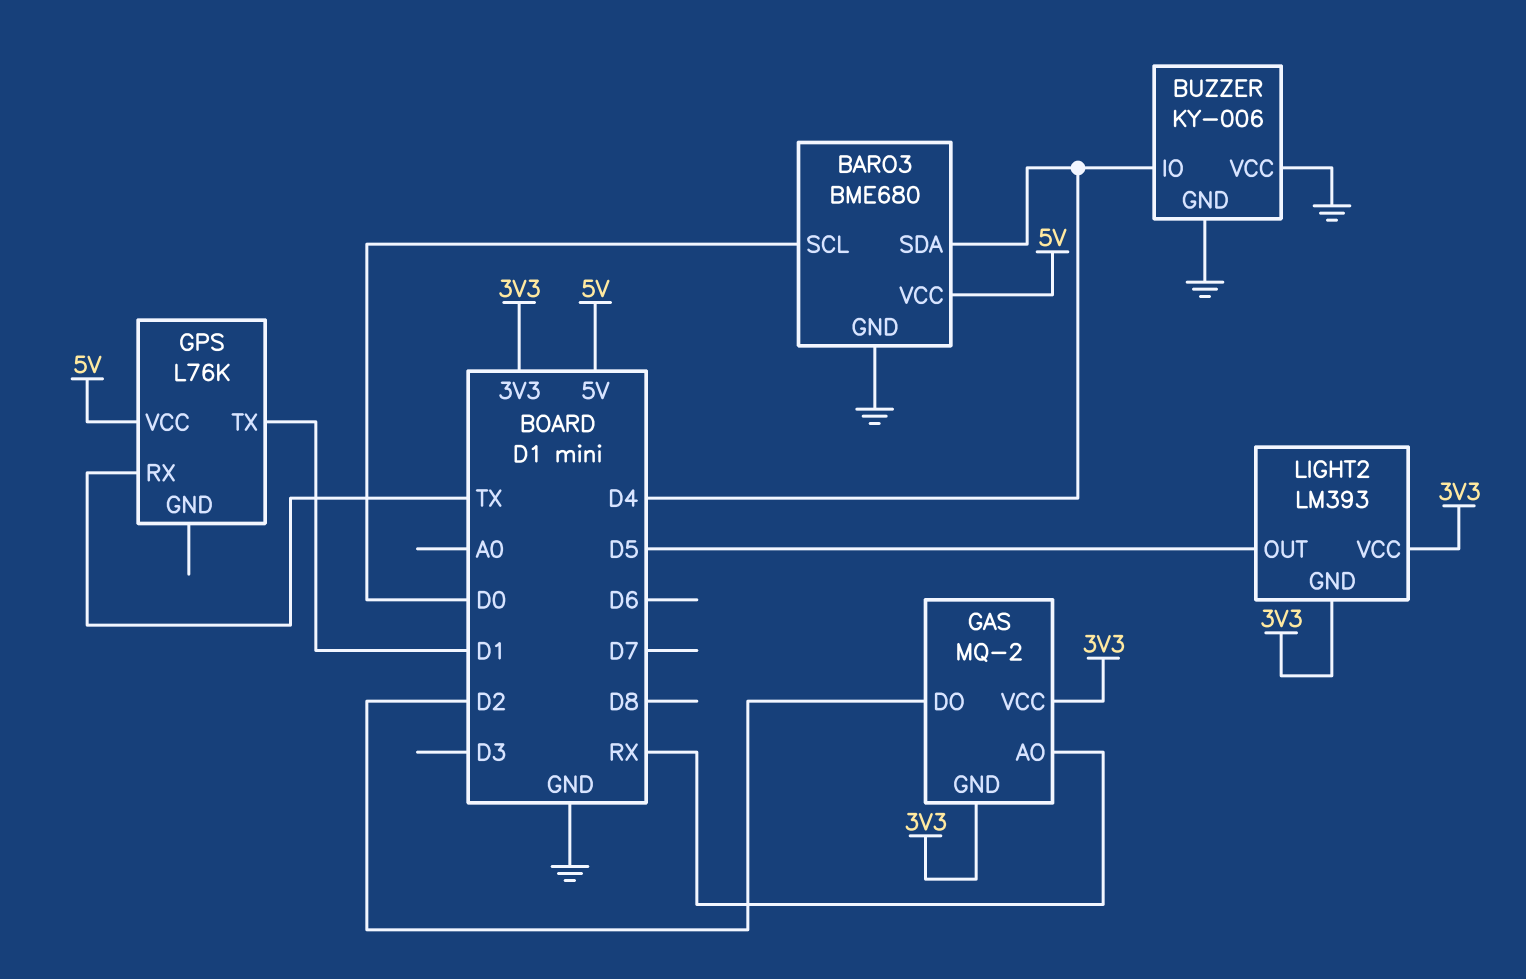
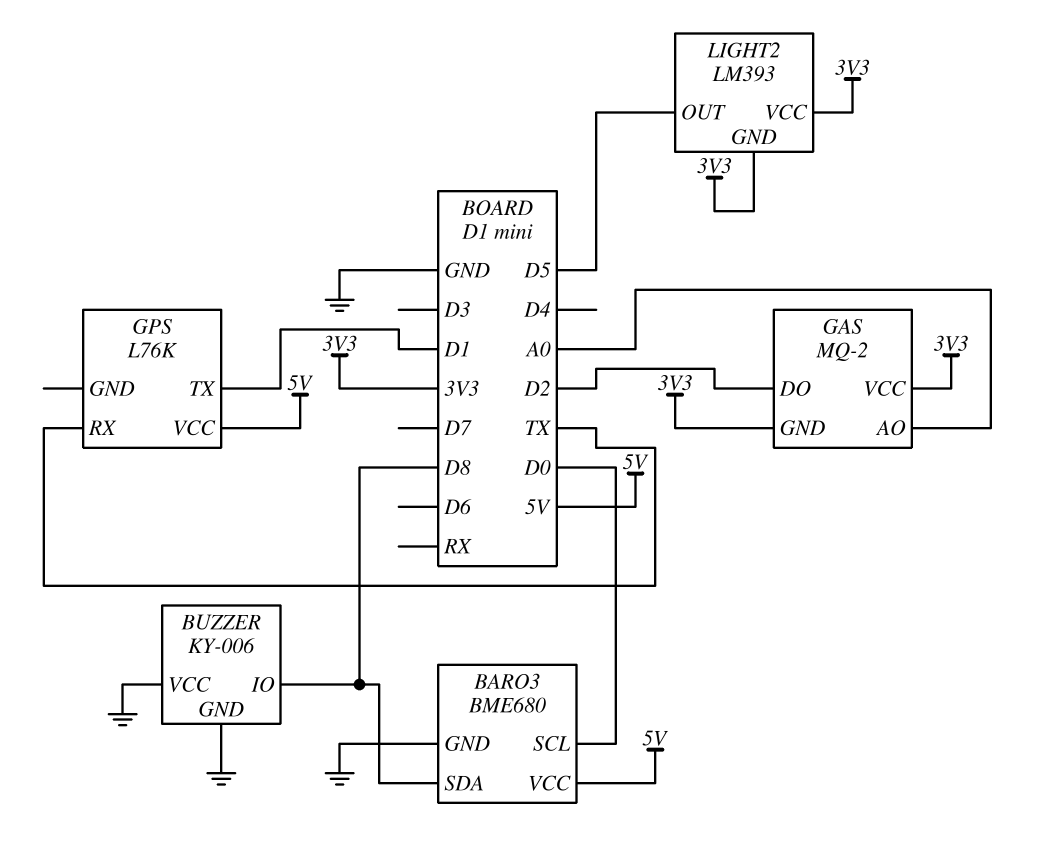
BARO3 pin SDA: D4 -> D8
BUZZER pin IO: D4 -> D8
GAS pin AO: RX -> A0

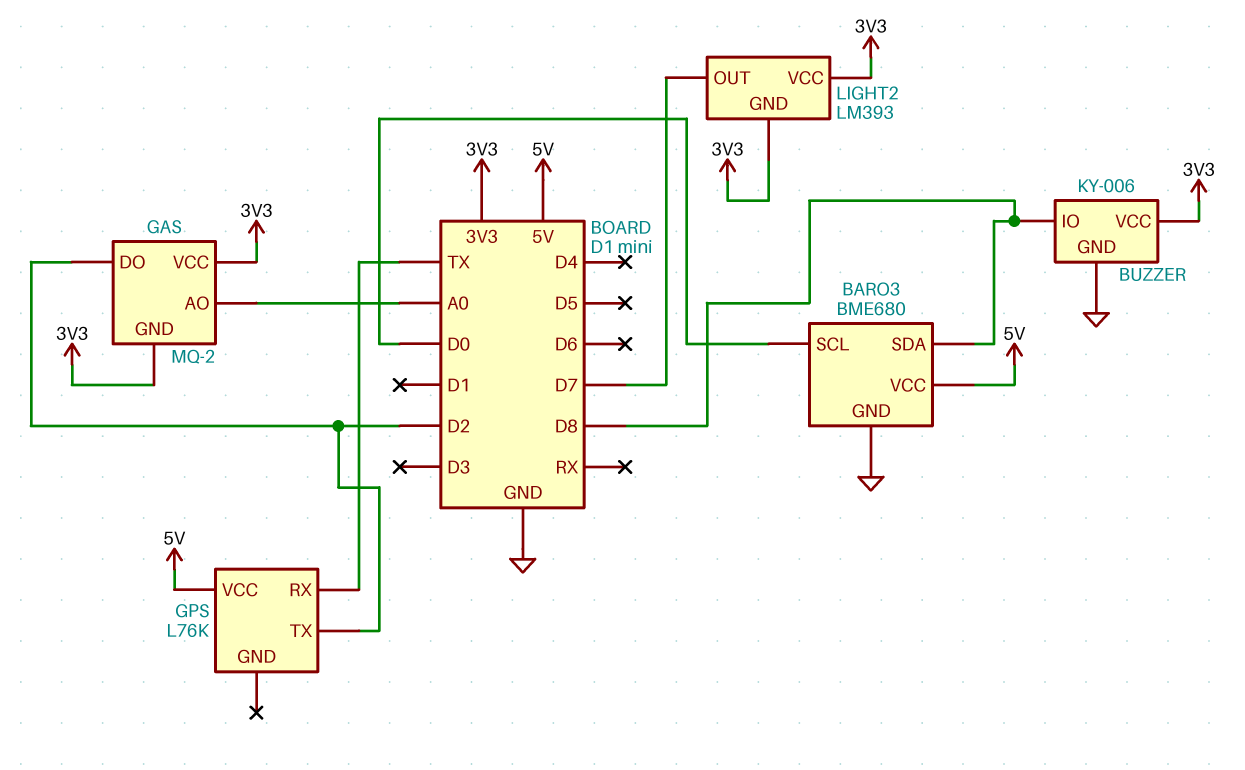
BUZZER pin VCC: GND -> 3V3
GPS pin TX: D1 -> D2
LIGHT2 pin OUT: D5 -> D7

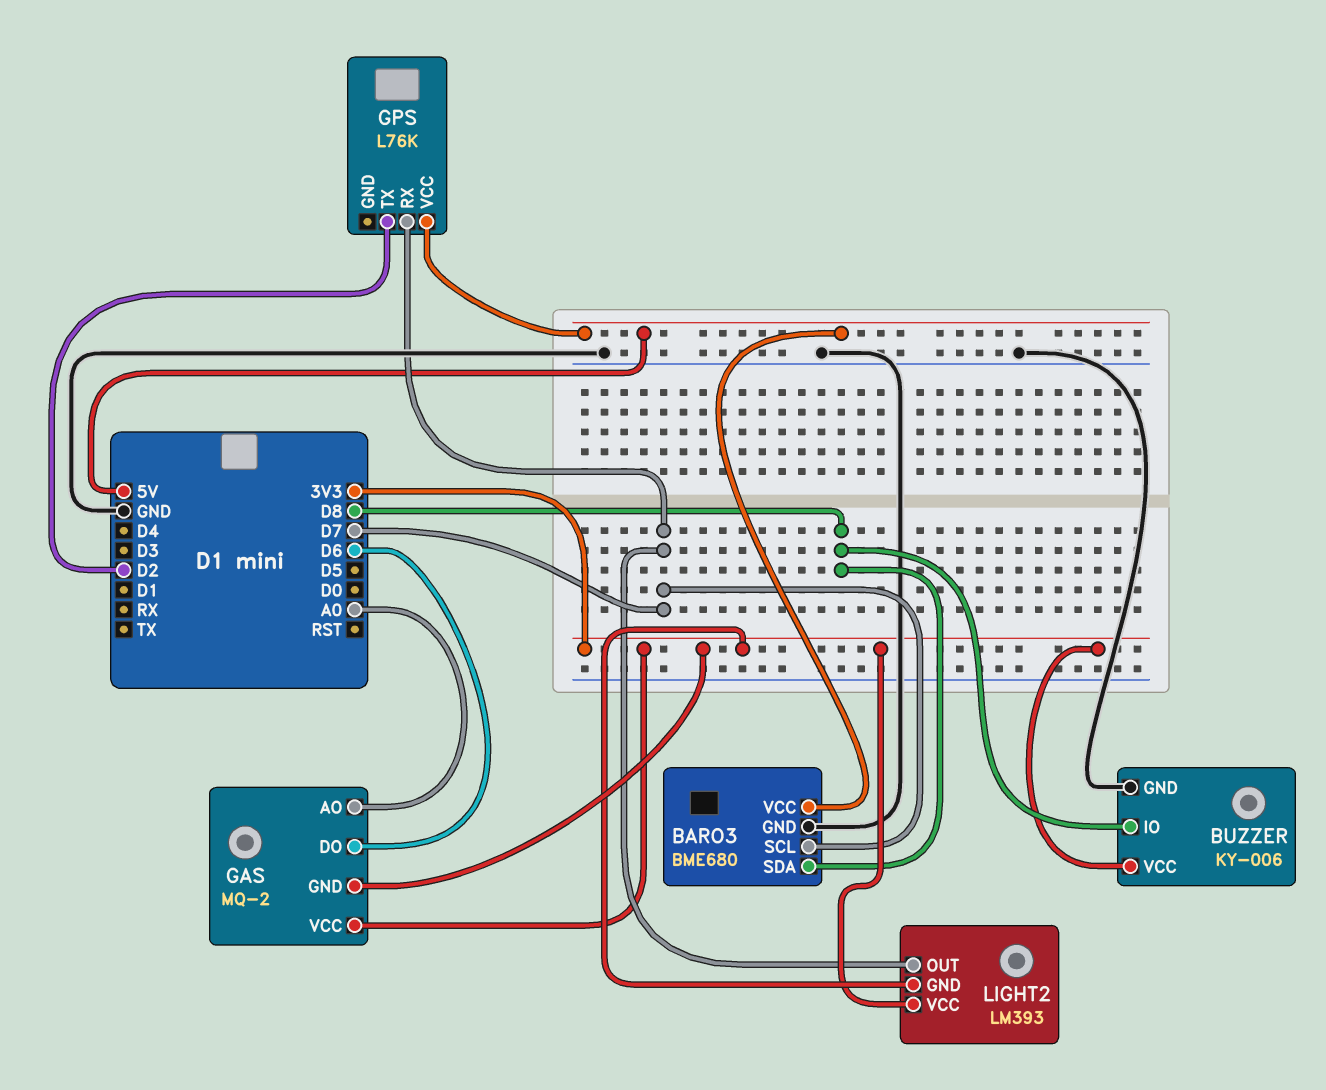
BARO3 pin SCL: D0 -> D7
GAS pin DO: D2 -> D6
GPS pin RX: TX -> D7

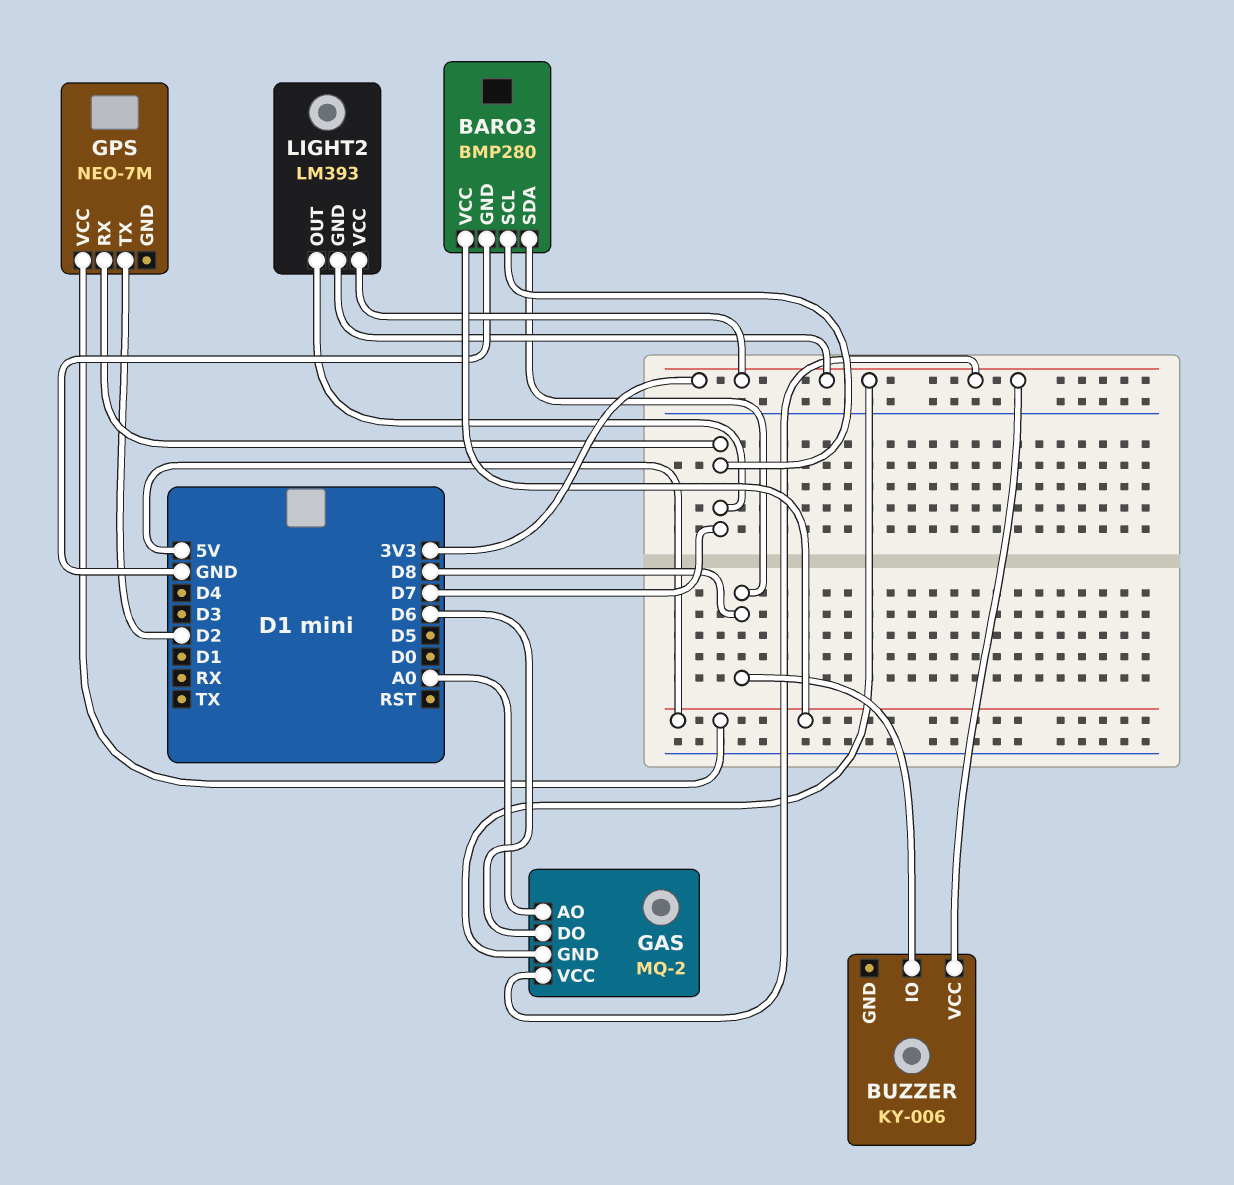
BARO3: BME680 -> BMP280
BUZZER pin GND: GND -> none
GPS: L76K -> NEO-7M

